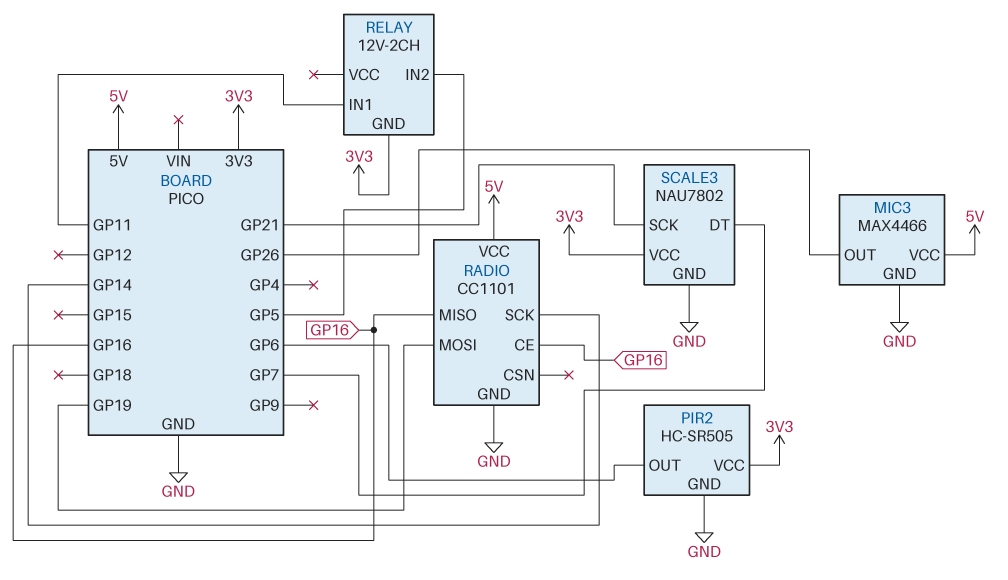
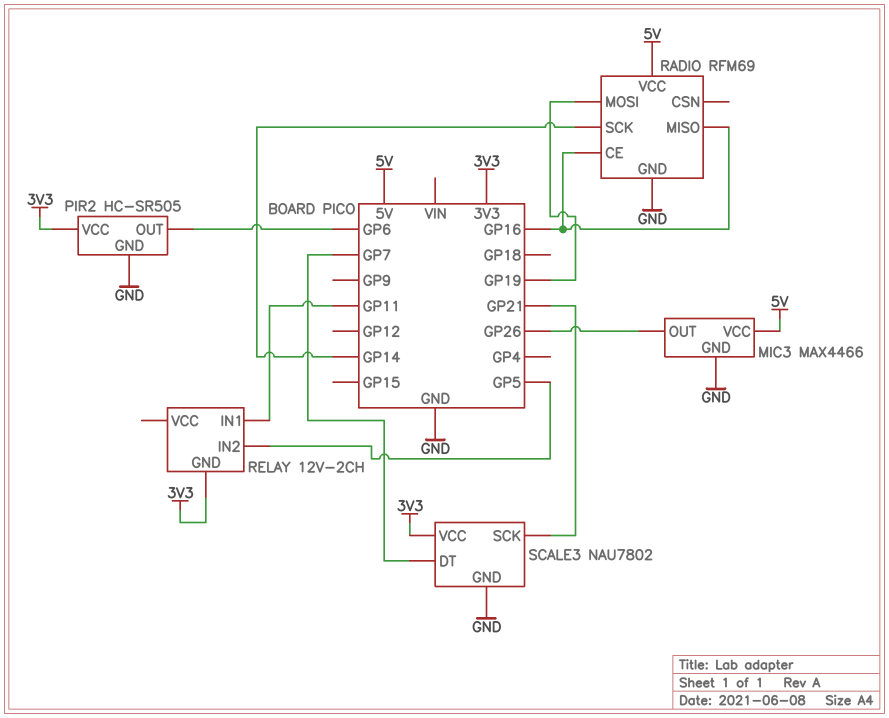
RADIO: CC1101 -> RFM69

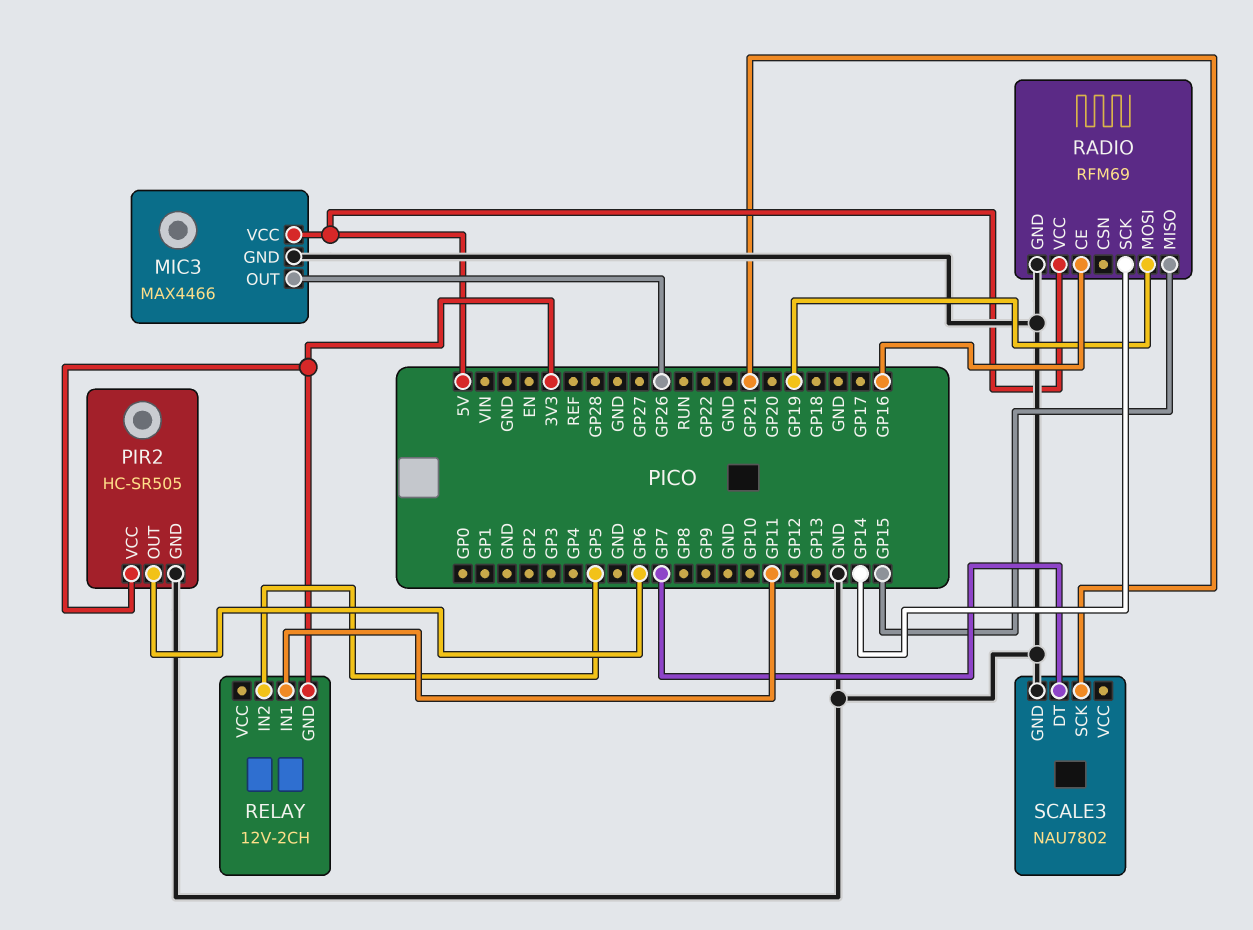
RADIO pin MISO: GP16 -> GP15
SCALE3 pin VCC: 3V3 -> none

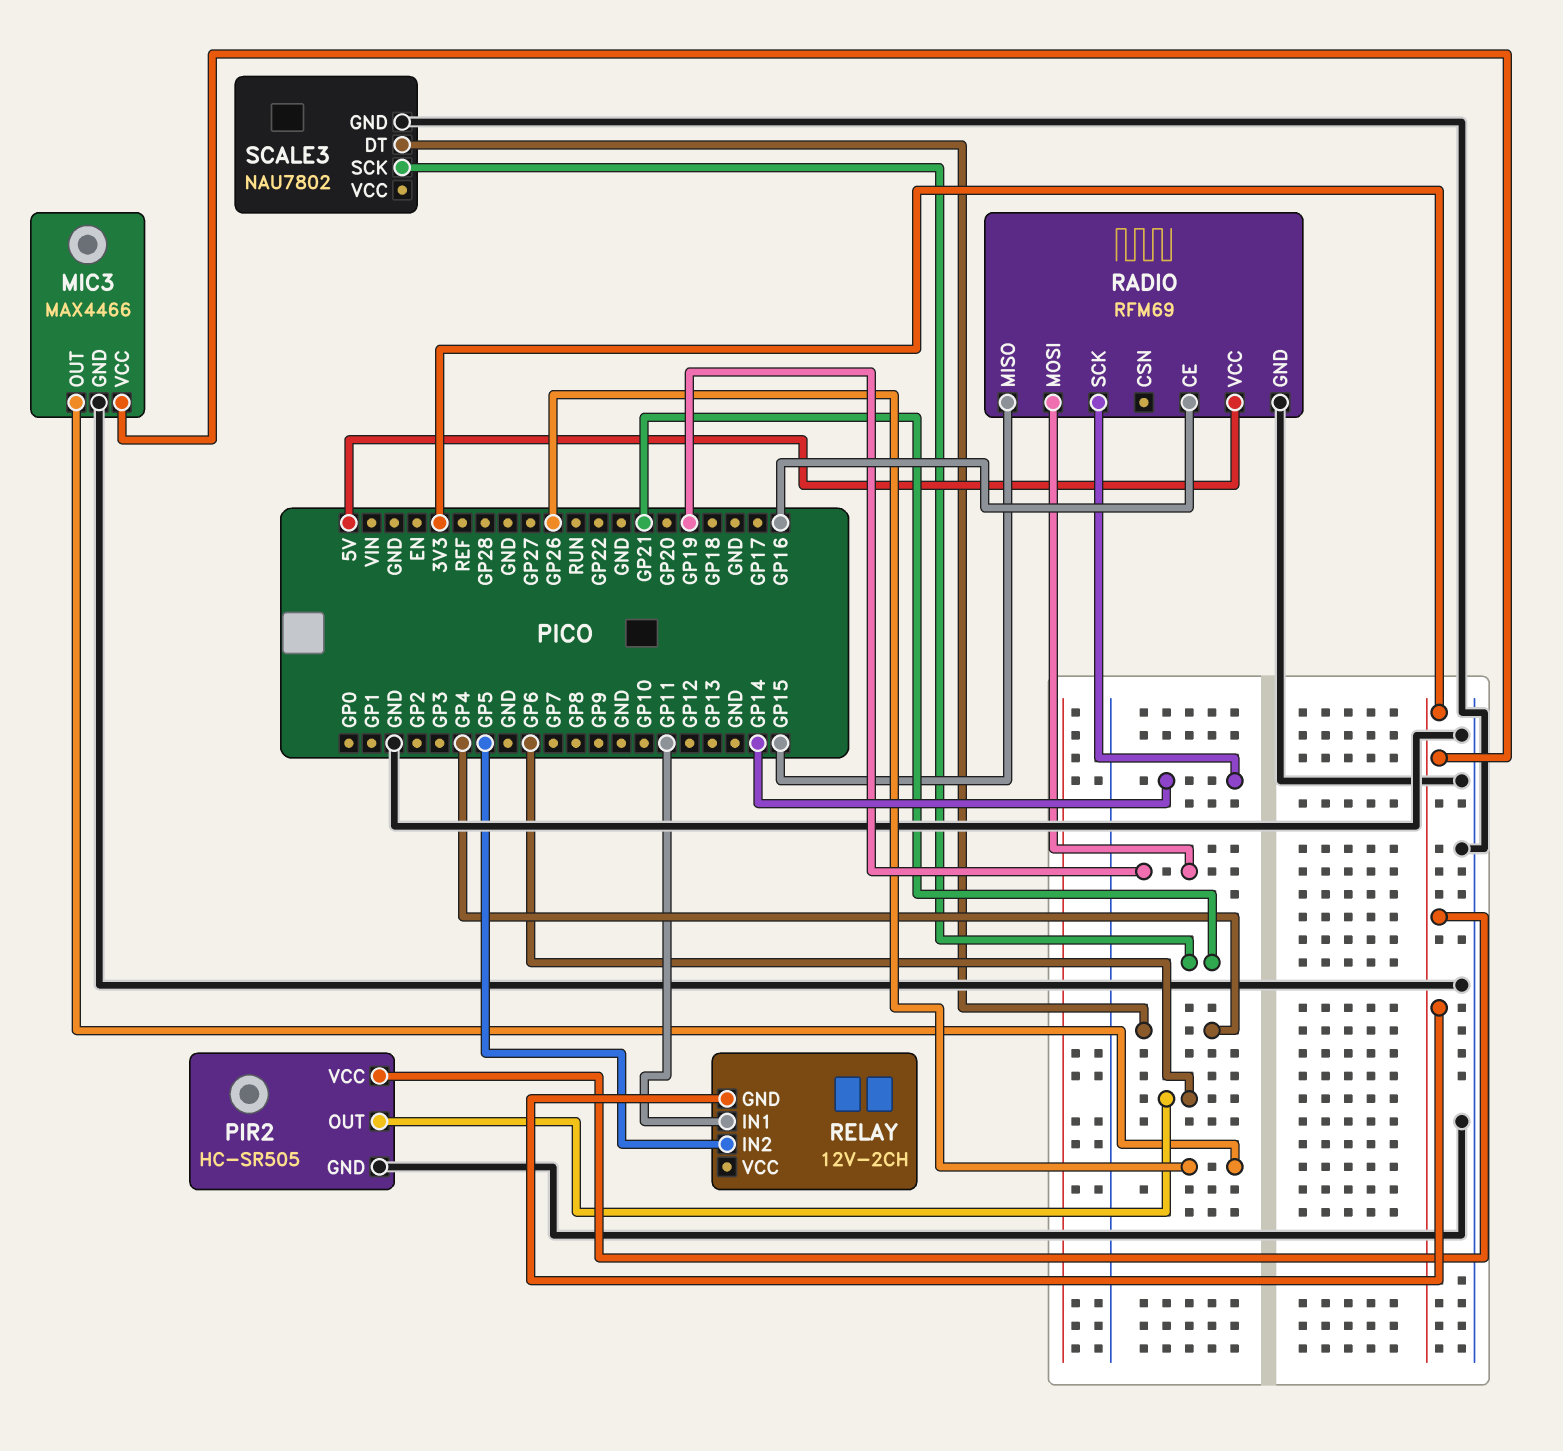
MIC3 pin VCC: 5V -> 3V3
SCALE3 pin DT: GP7 -> GP4

